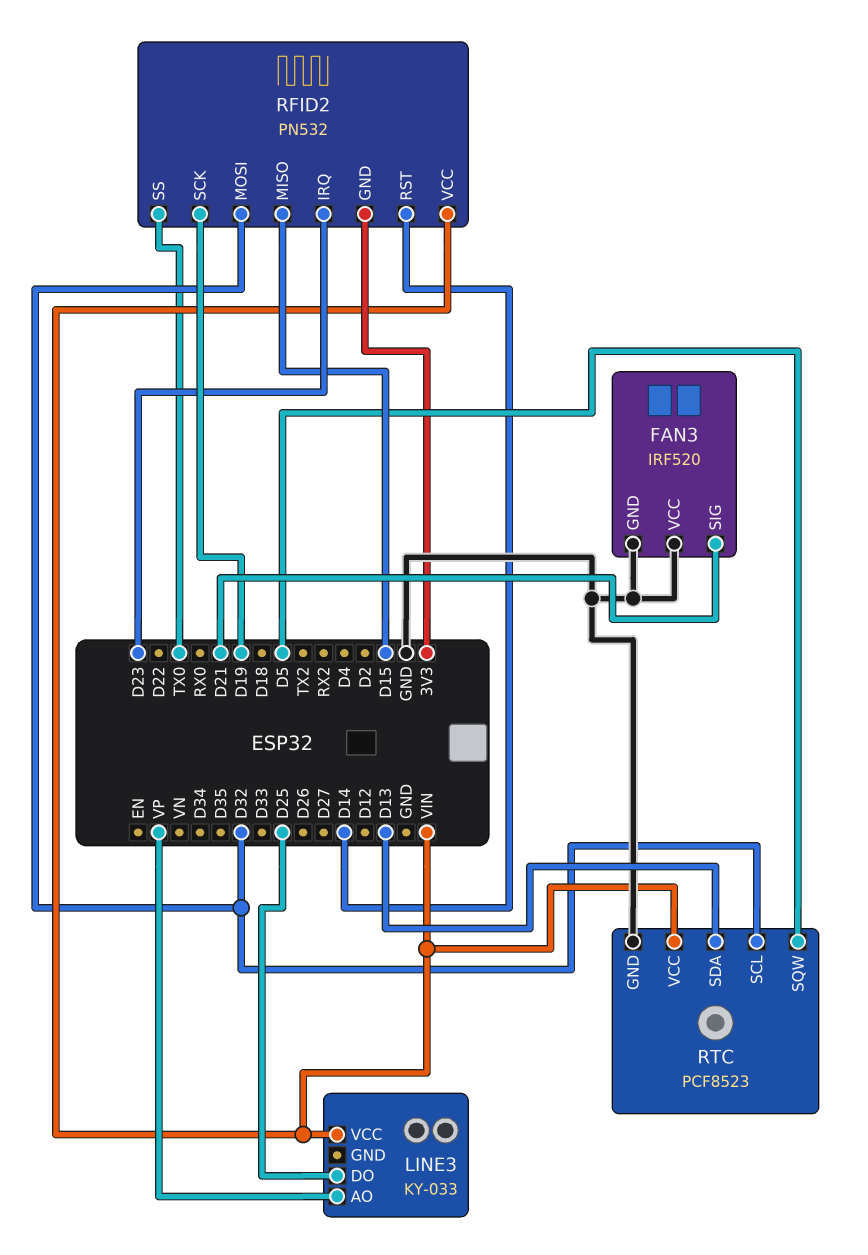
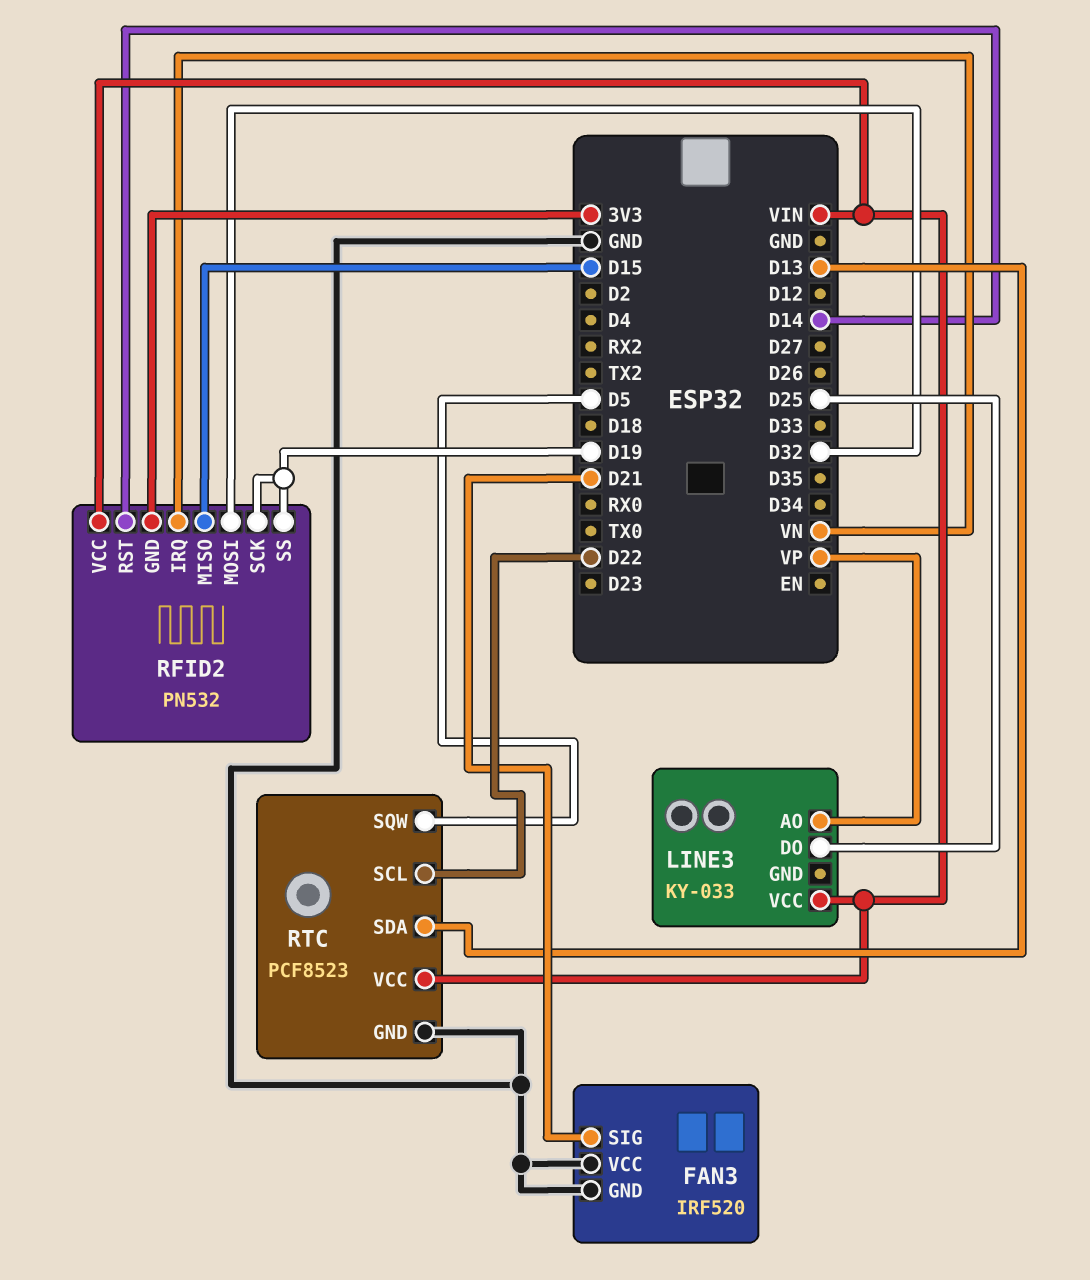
RFID2 pin IRQ: D23 -> VN
RFID2 pin SS: TX0 -> D19
RTC pin SCL: D32 -> D22

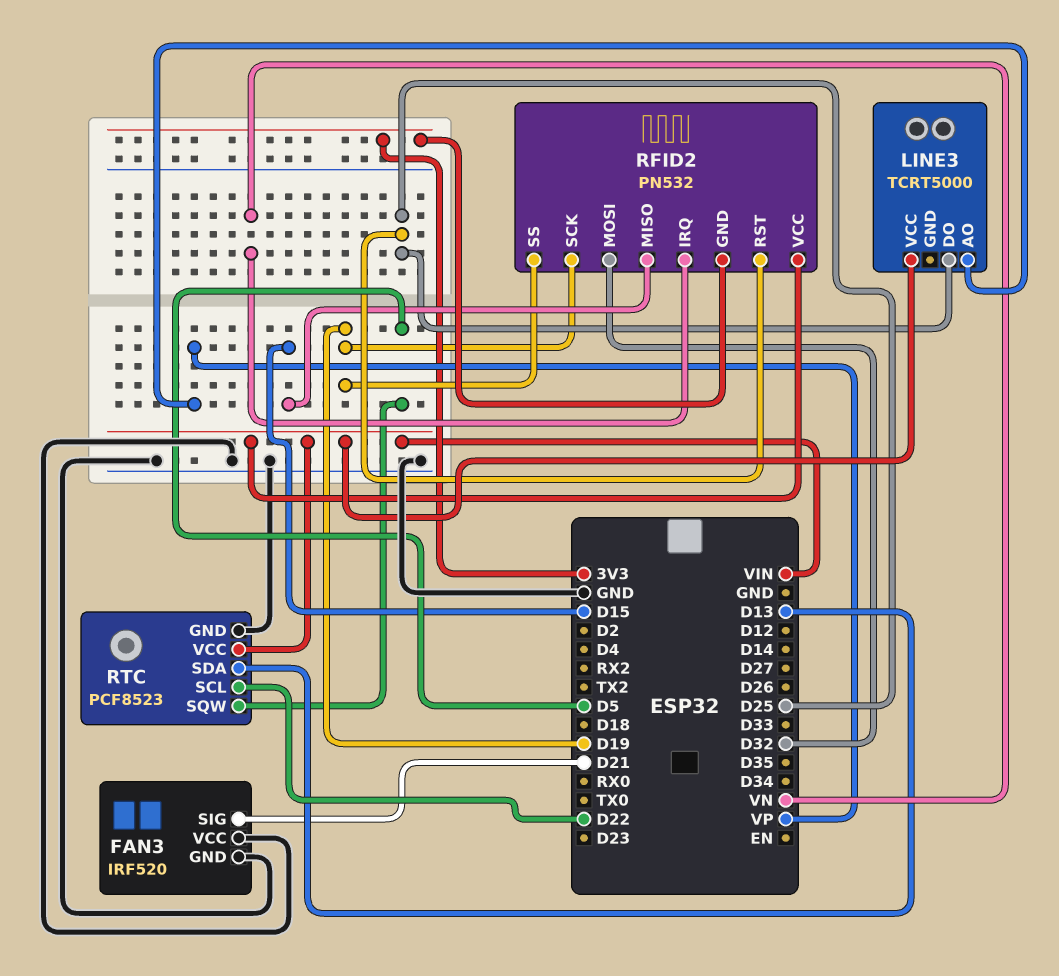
LINE3: KY-033 -> TCRT5000
RFID2 pin RST: D14 -> D25

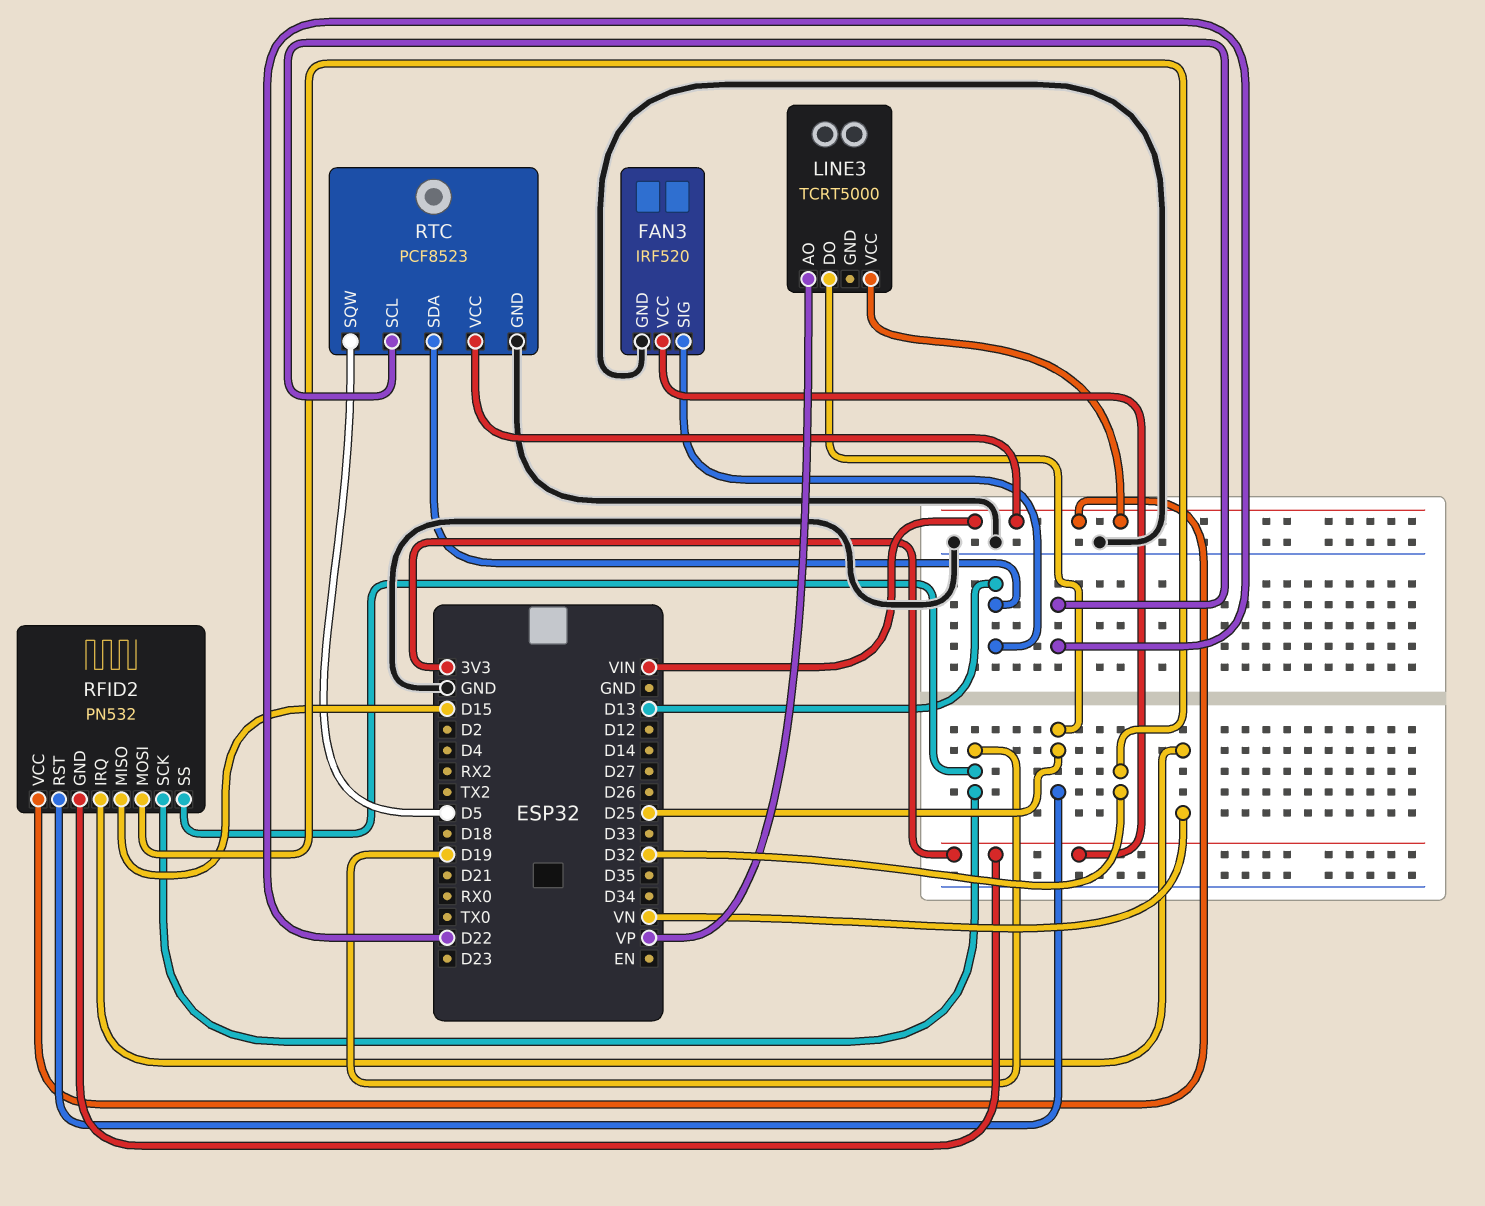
FAN3 pin SIG: D21 -> D13
FAN3 pin VCC: GND -> 3V3

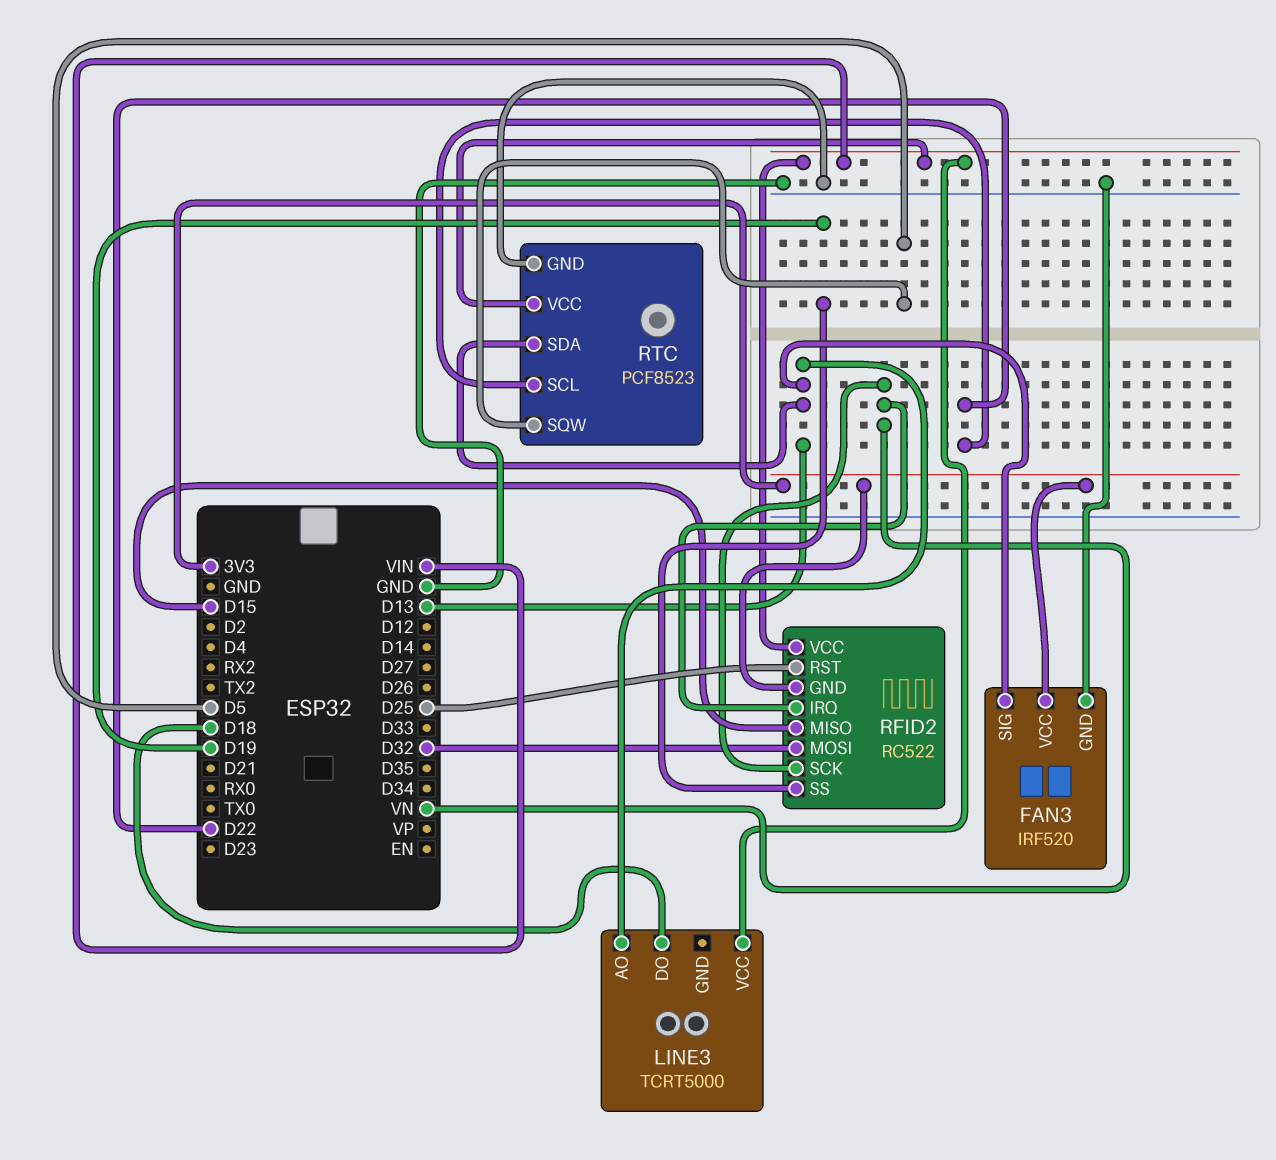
LINE3 pin AO: VP -> D13
LINE3 pin DO: D25 -> D18
RFID2: PN532 -> RC522
RFID2 pin SCK: D19 -> VN

